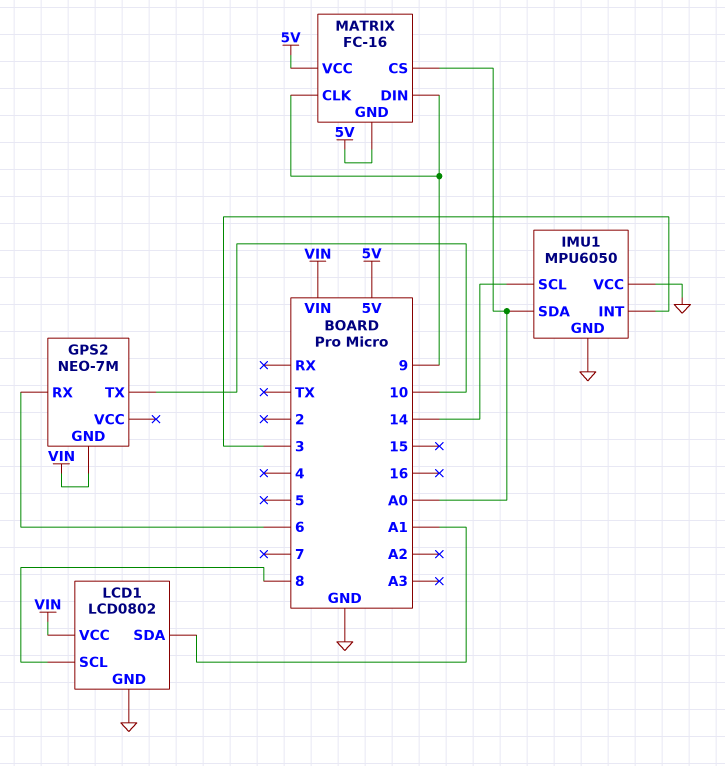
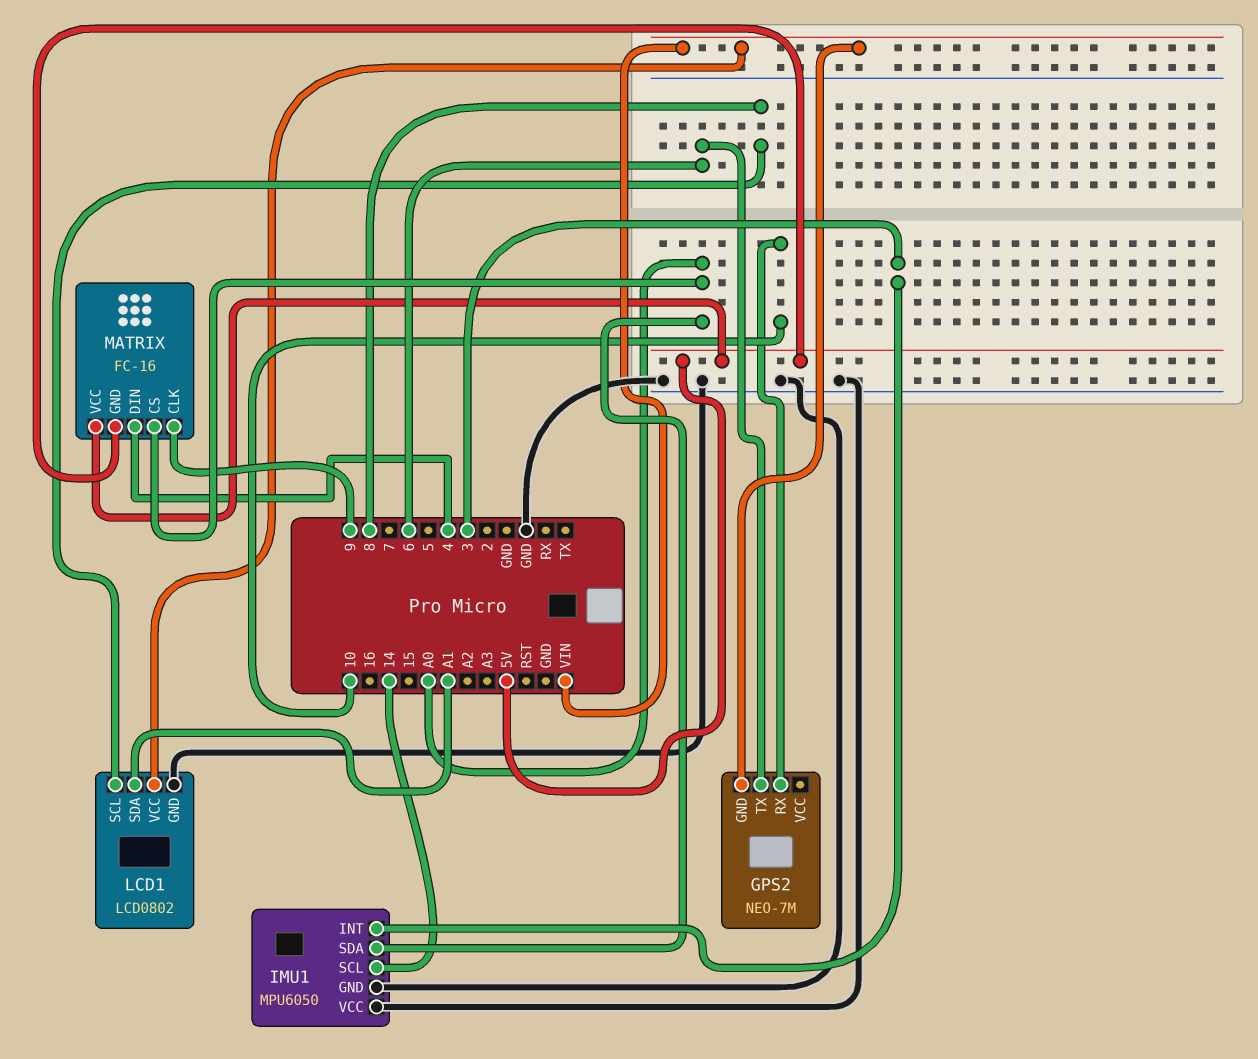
GPS2 pin RX: 6 -> 10
GPS2 pin TX: 10 -> 6
MATRIX pin DIN: 9 -> 4

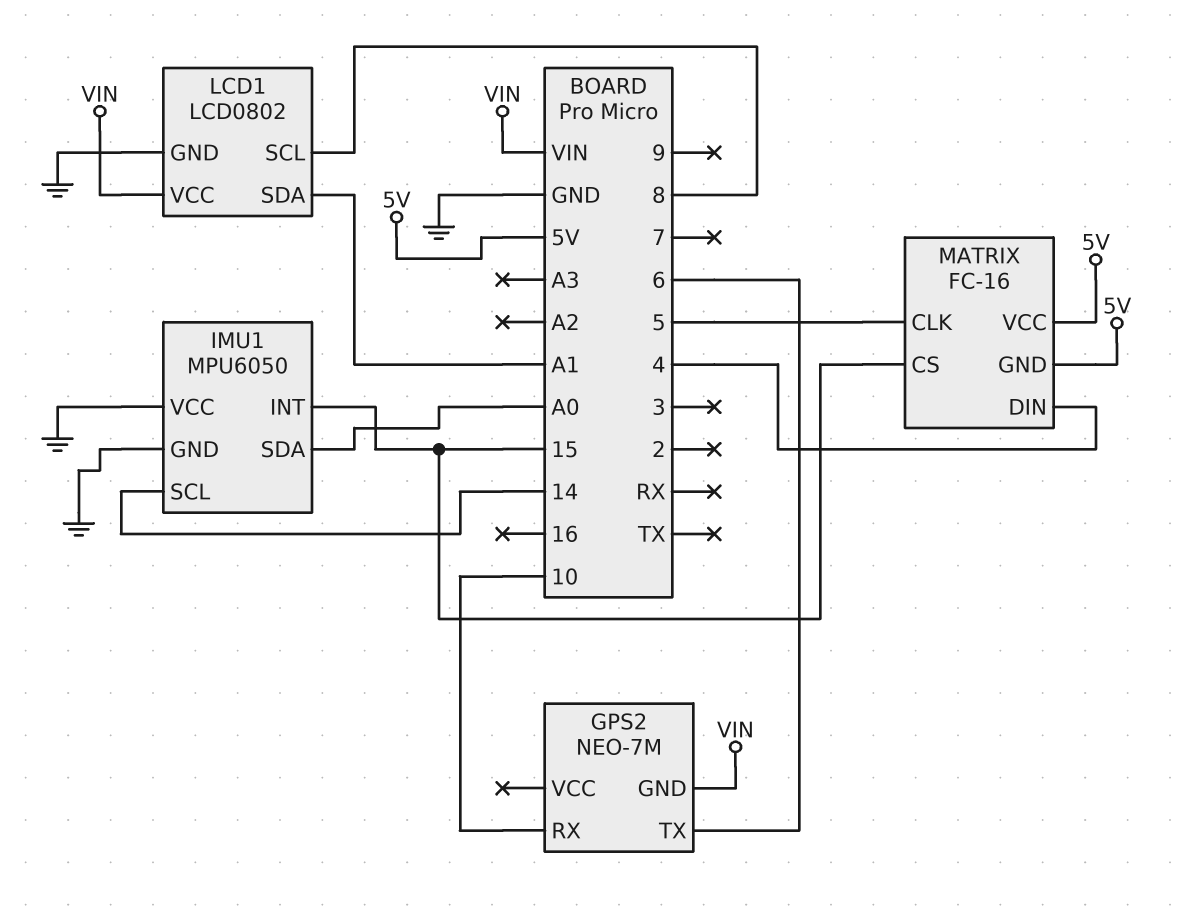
IMU1 pin INT: 3 -> 15
MATRIX pin CLK: 9 -> 5
MATRIX pin CS: A0 -> 15

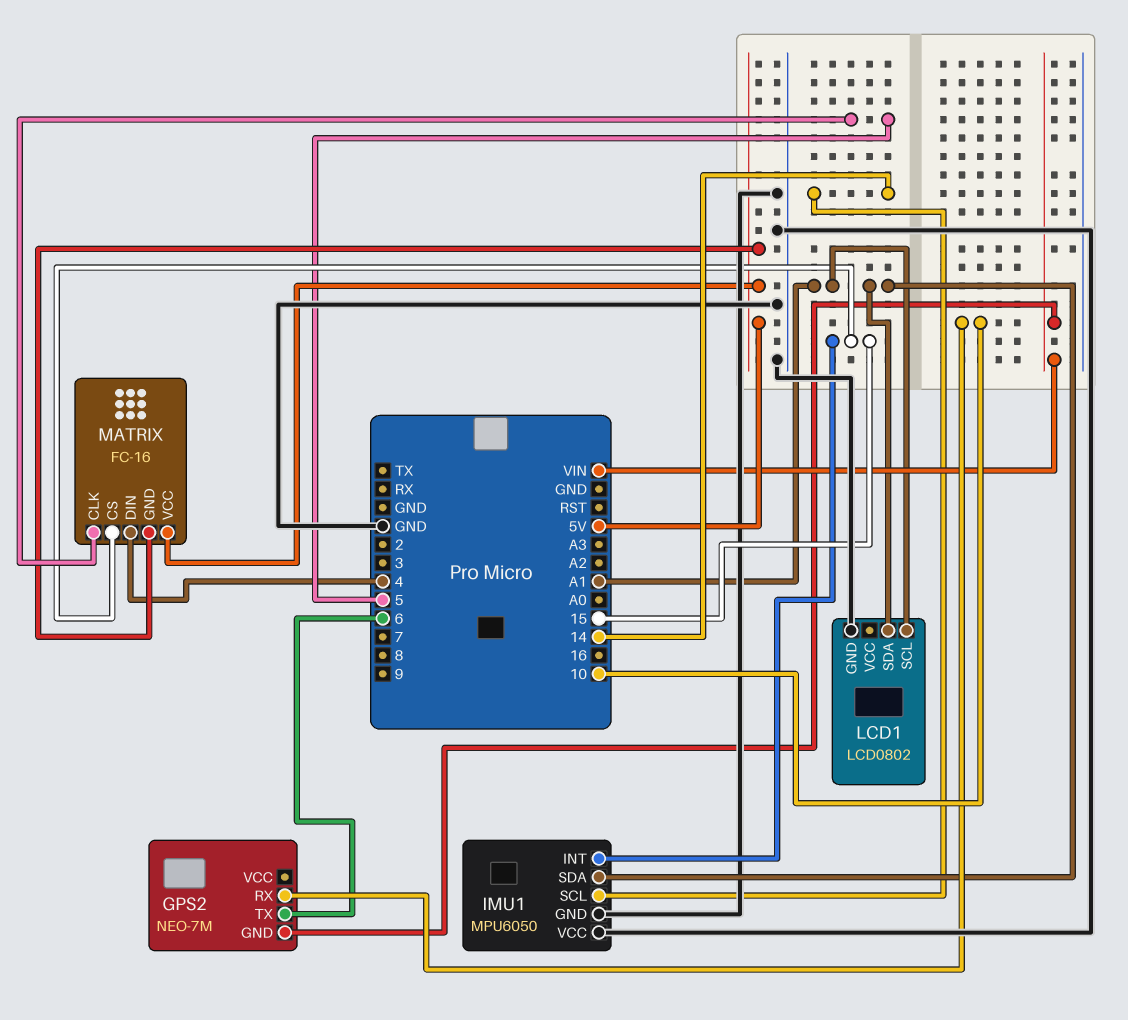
IMU1 pin SDA: A0 -> A1
LCD1 pin SCL: 8 -> A1
LCD1 pin VCC: VIN -> none

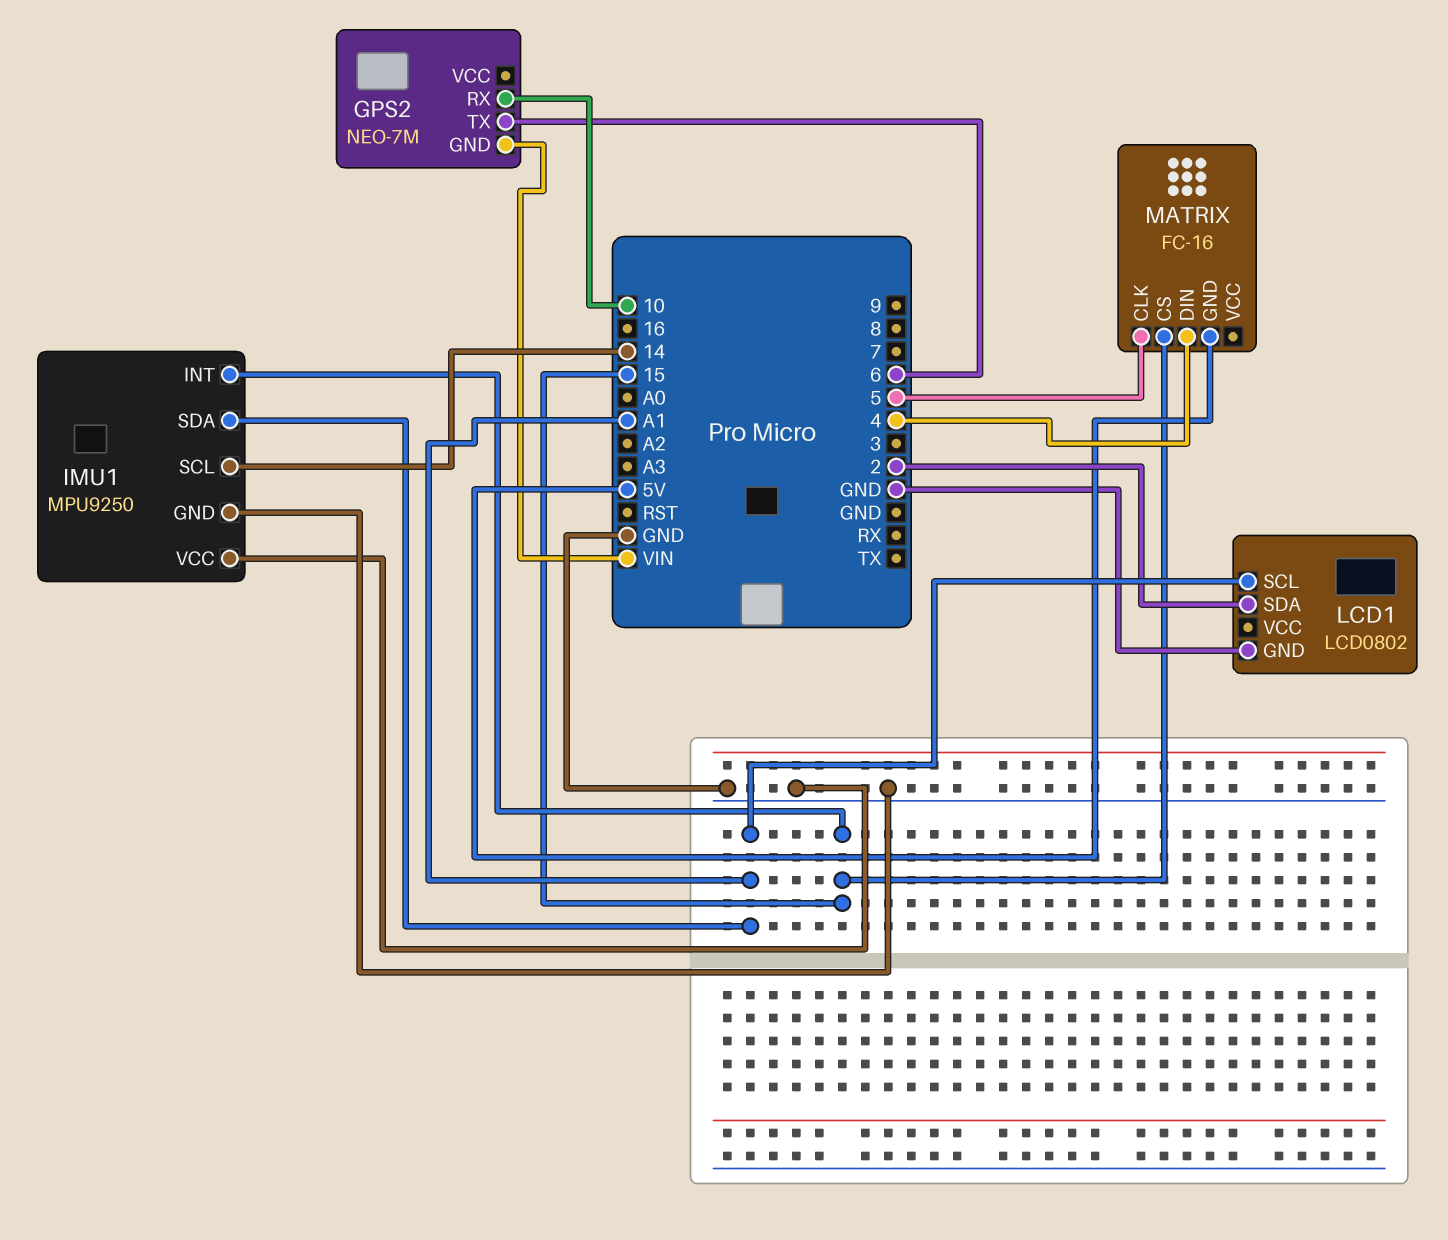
IMU1: MPU6050 -> MPU9250
LCD1 pin SDA: A1 -> 2
MATRIX pin VCC: 5V -> none

